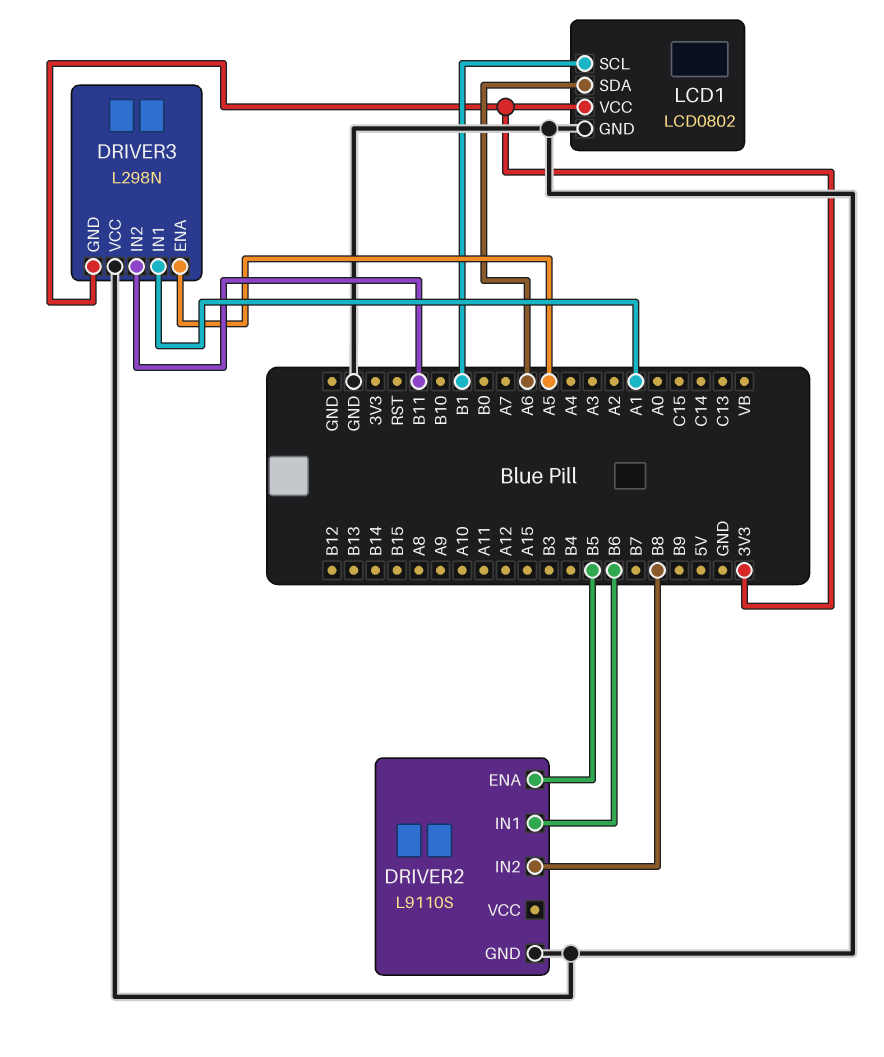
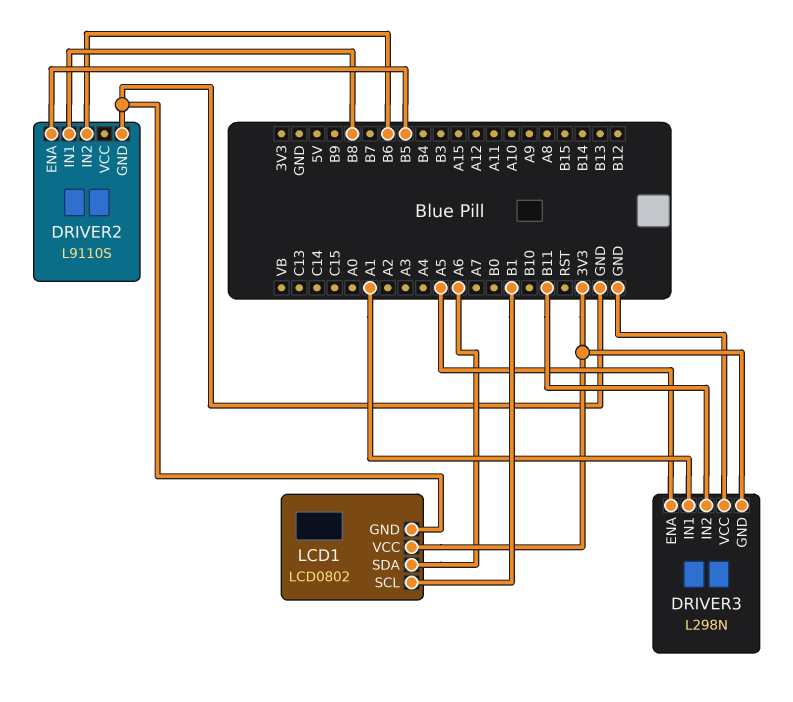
DRIVER2 pin IN1: B6 -> B8
DRIVER2 pin IN2: B8 -> B6

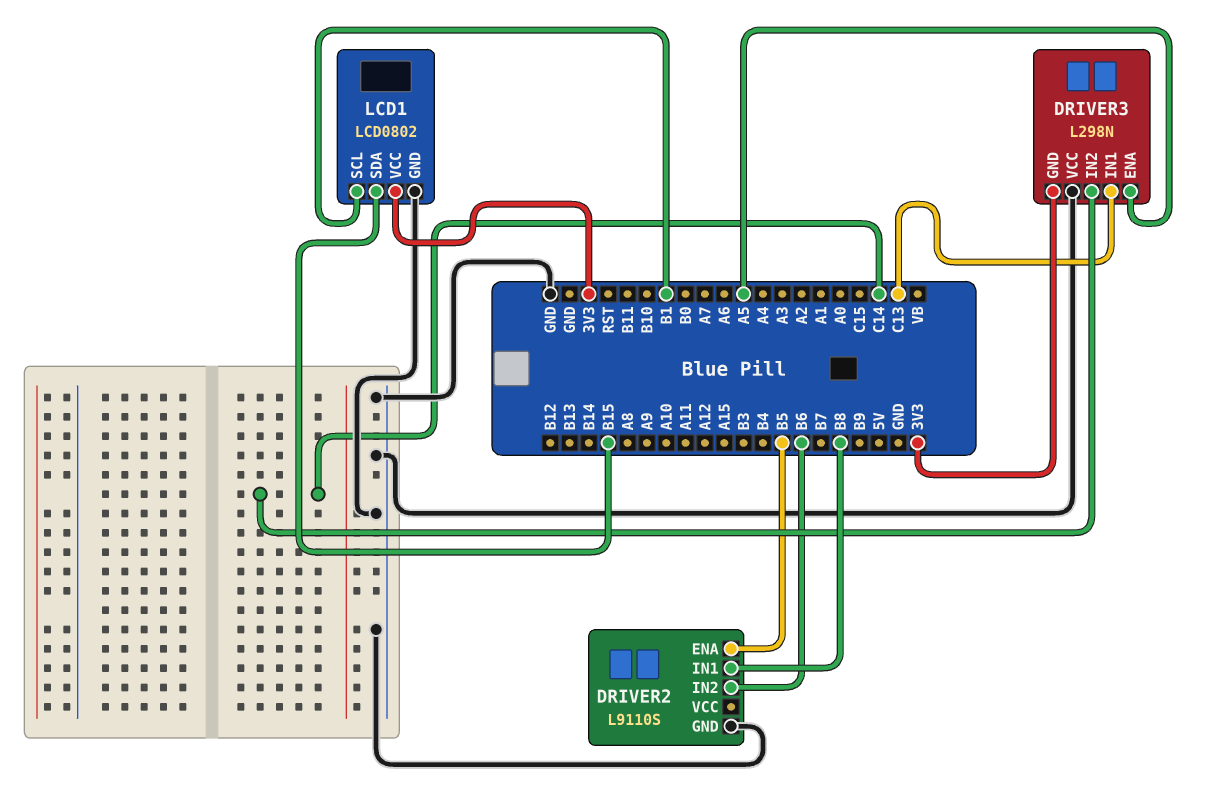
DRIVER3 pin IN1: A1 -> C13
DRIVER3 pin IN2: B11 -> C14
LCD1 pin SDA: A6 -> B15

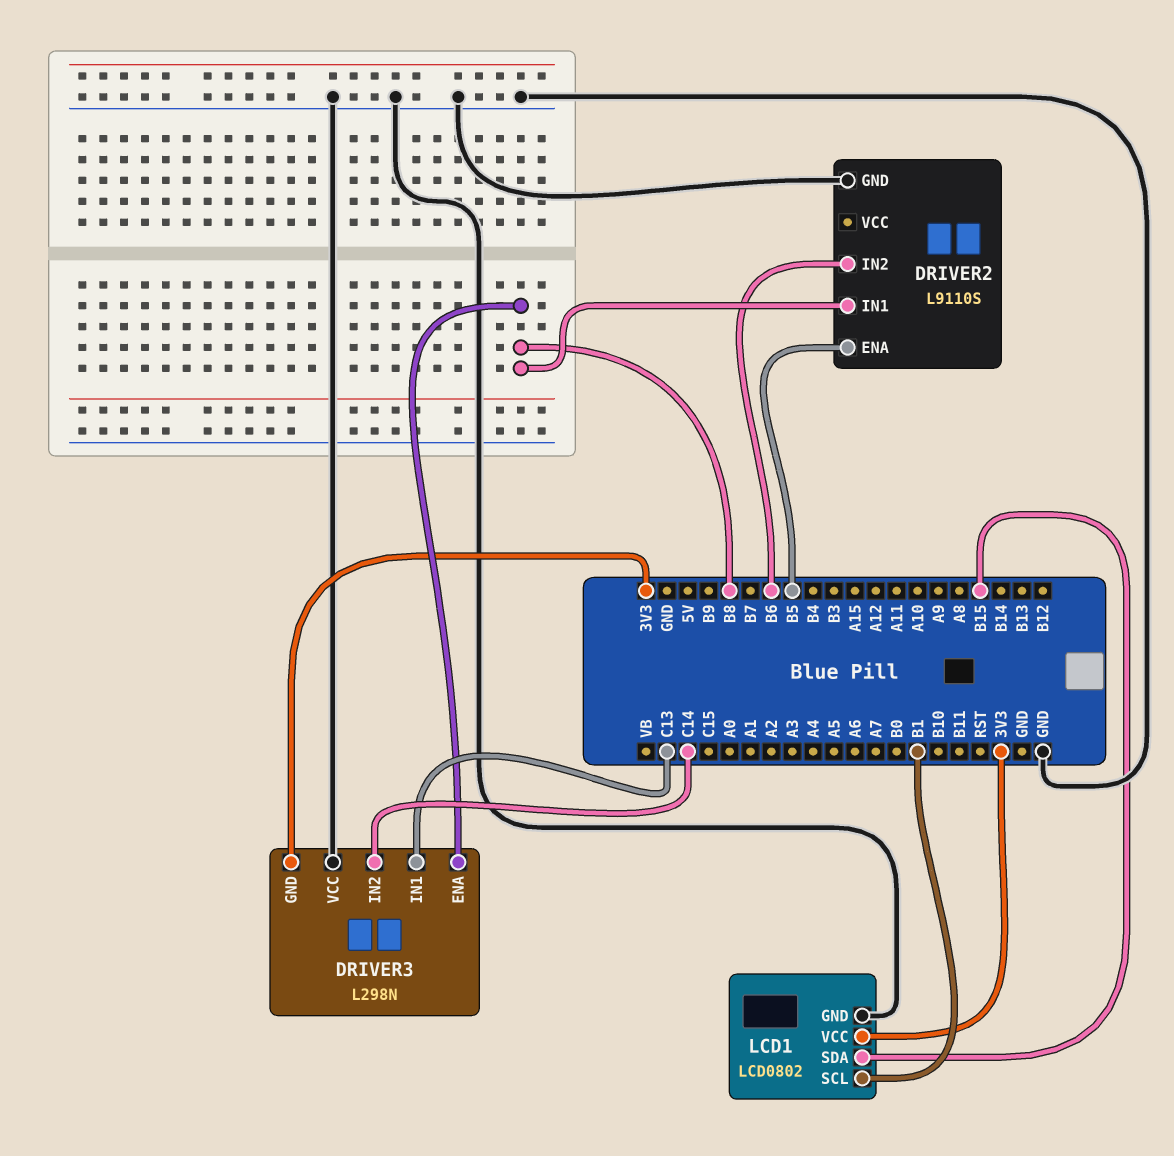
DRIVER3 pin ENA: A5 -> B8

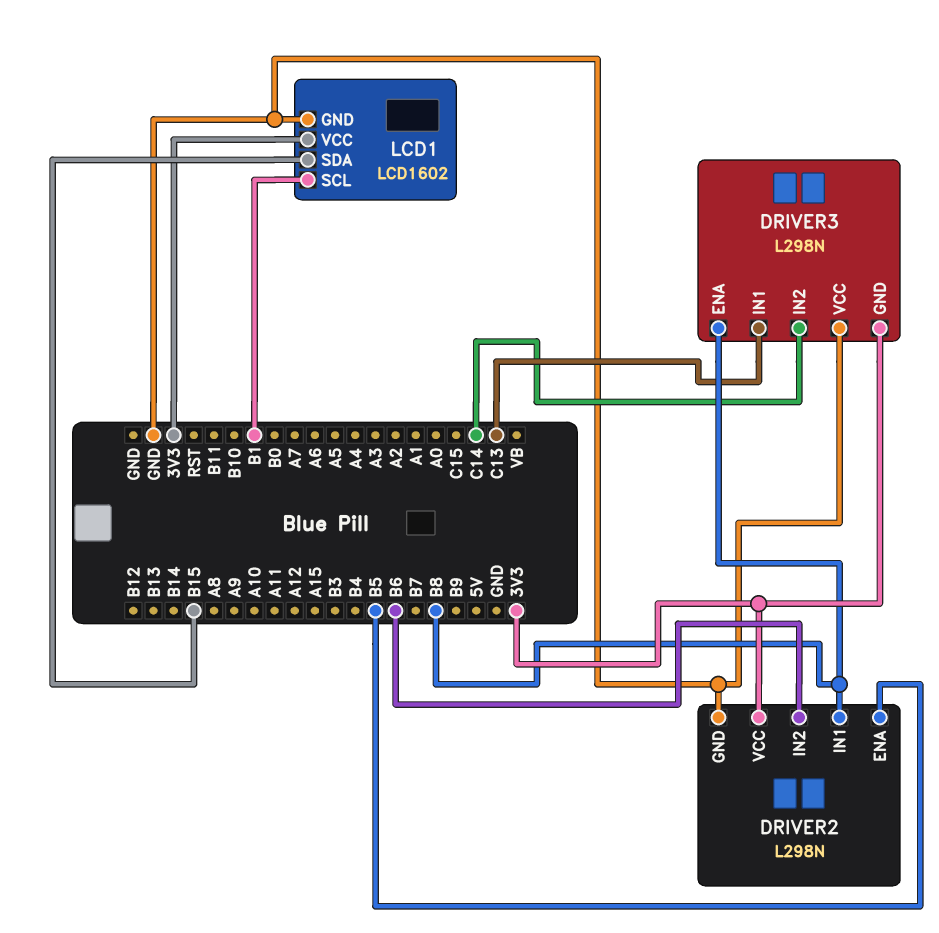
DRIVER2: L9110S -> L298N
DRIVER2 pin VCC: none -> 3V3
LCD1: LCD0802 -> LCD1602

